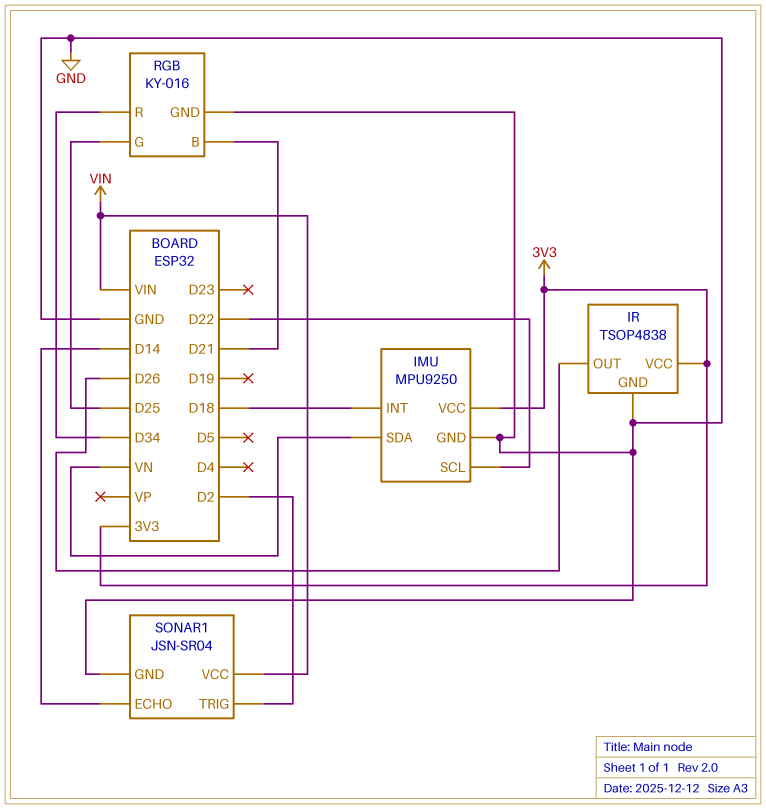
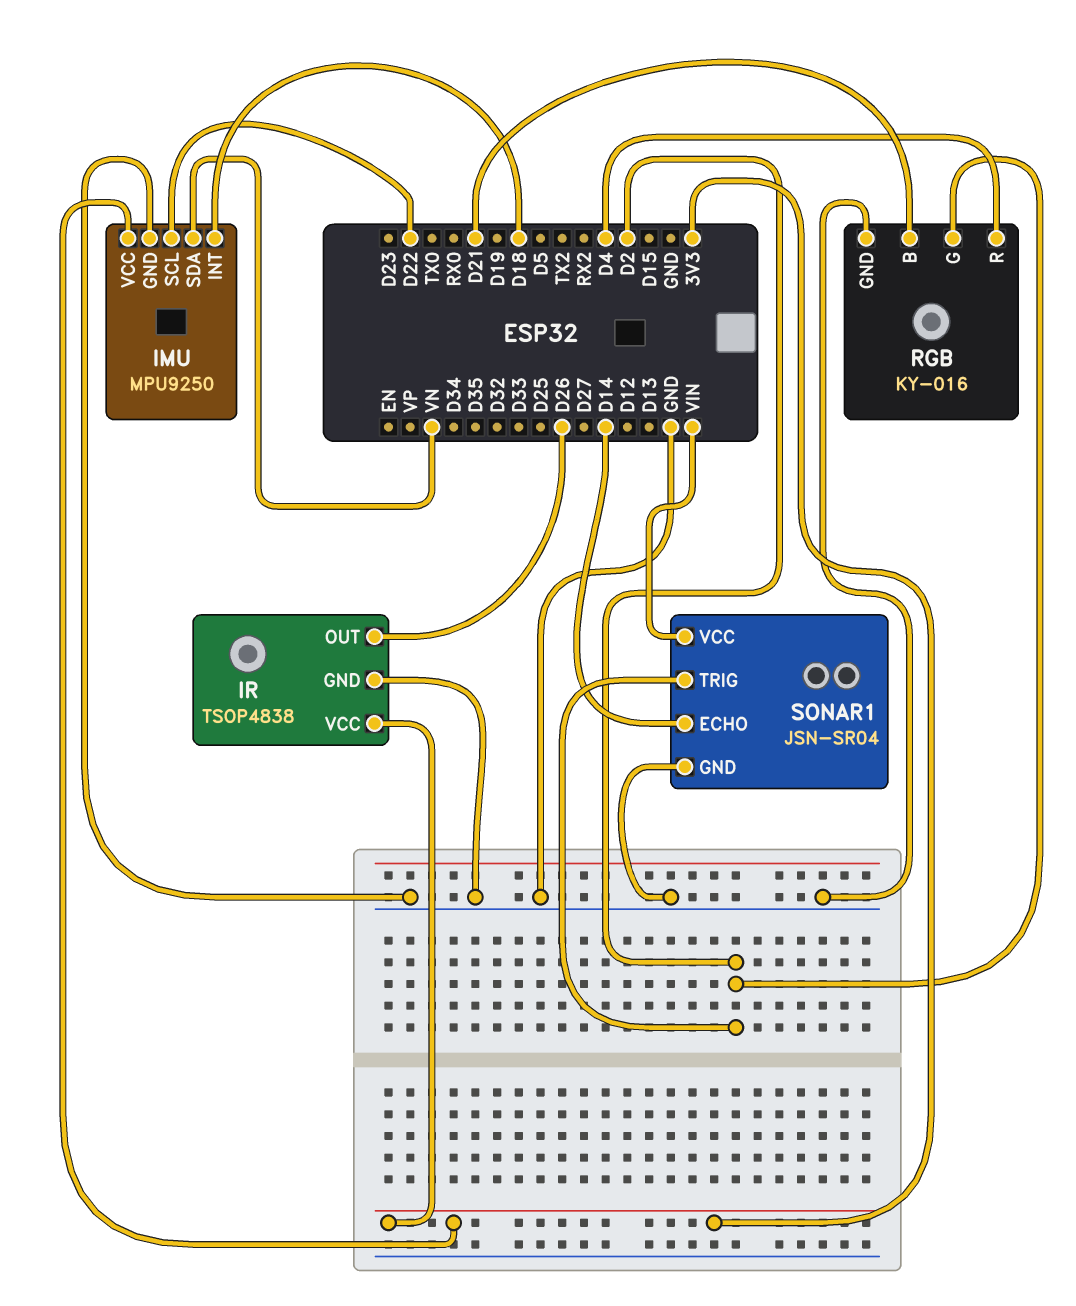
RGB pin G: D25 -> D2
RGB pin R: D34 -> D4

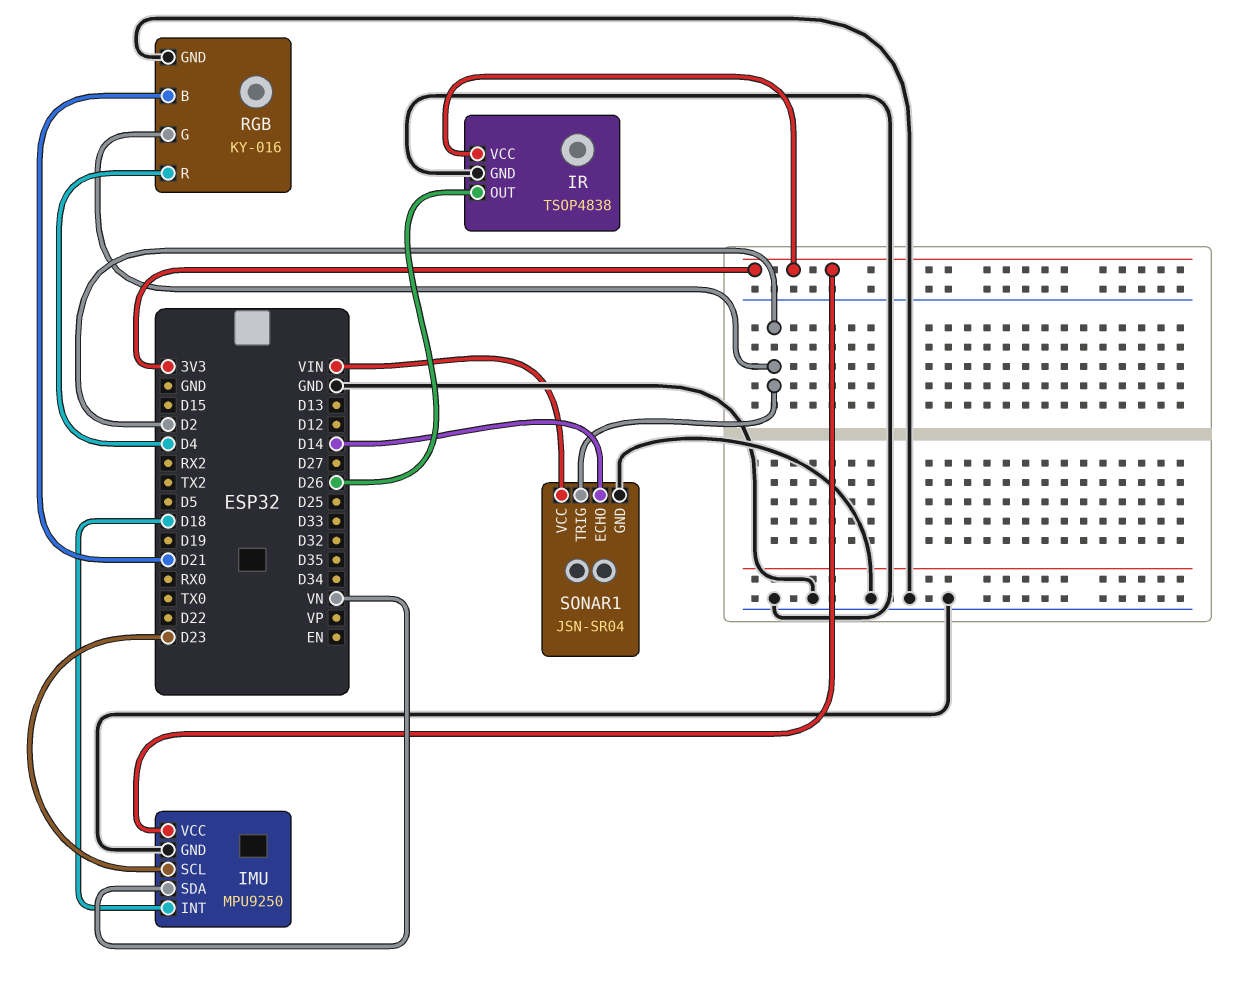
IMU pin SCL: D22 -> D23

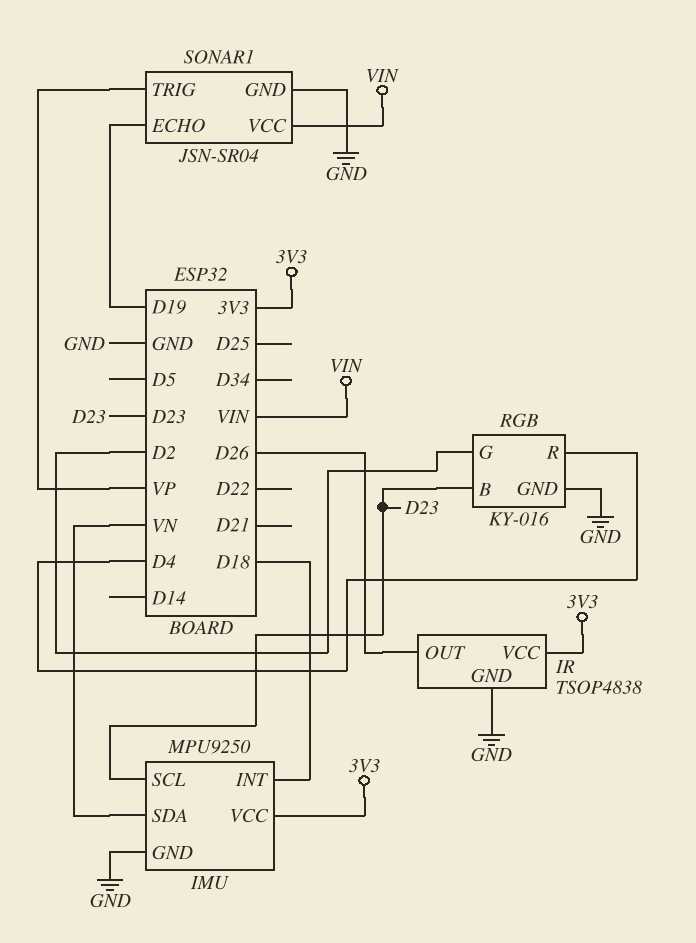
RGB pin B: D21 -> D23
SONAR1 pin ECHO: D14 -> D19
SONAR1 pin TRIG: D2 -> VP

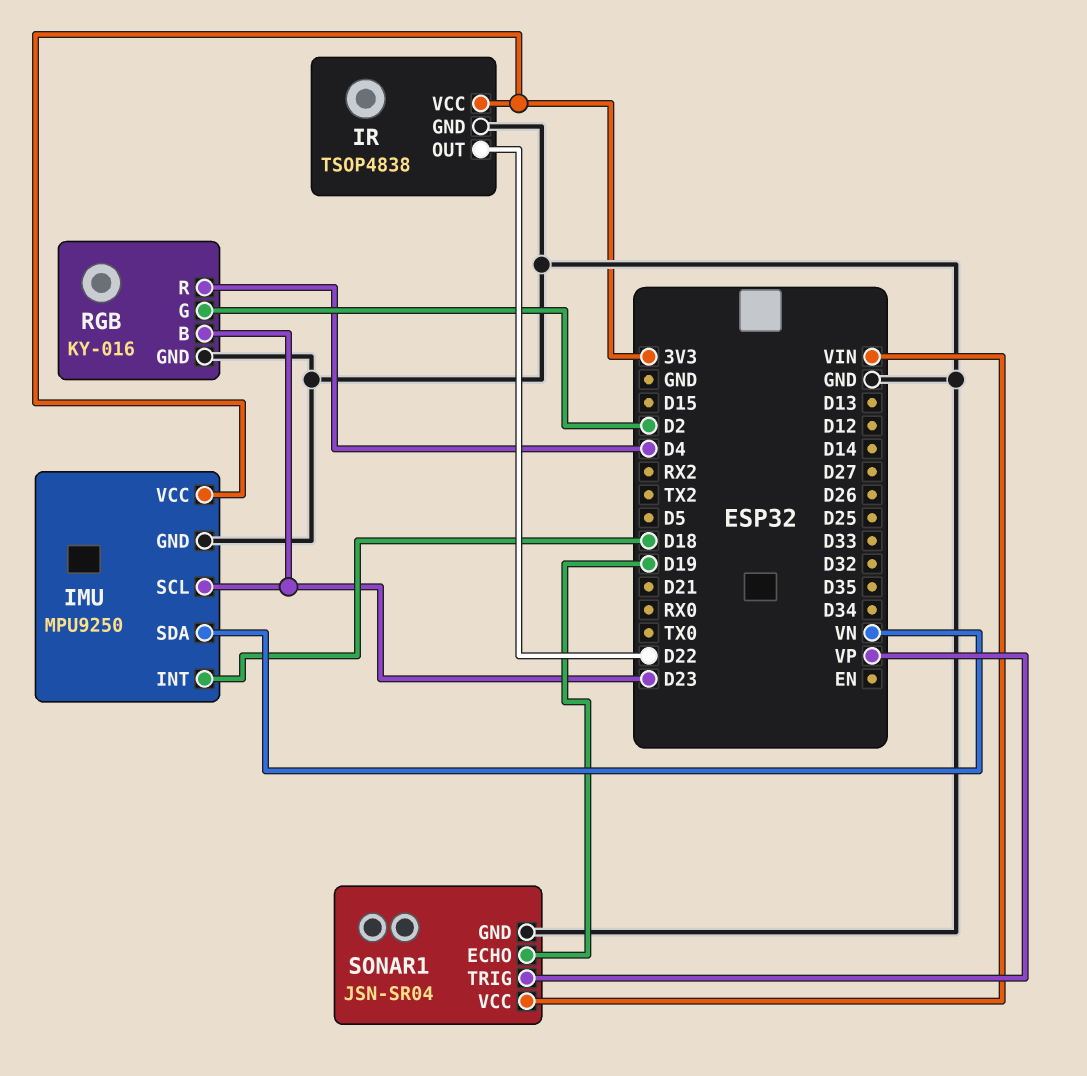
IR pin OUT: D26 -> D22

